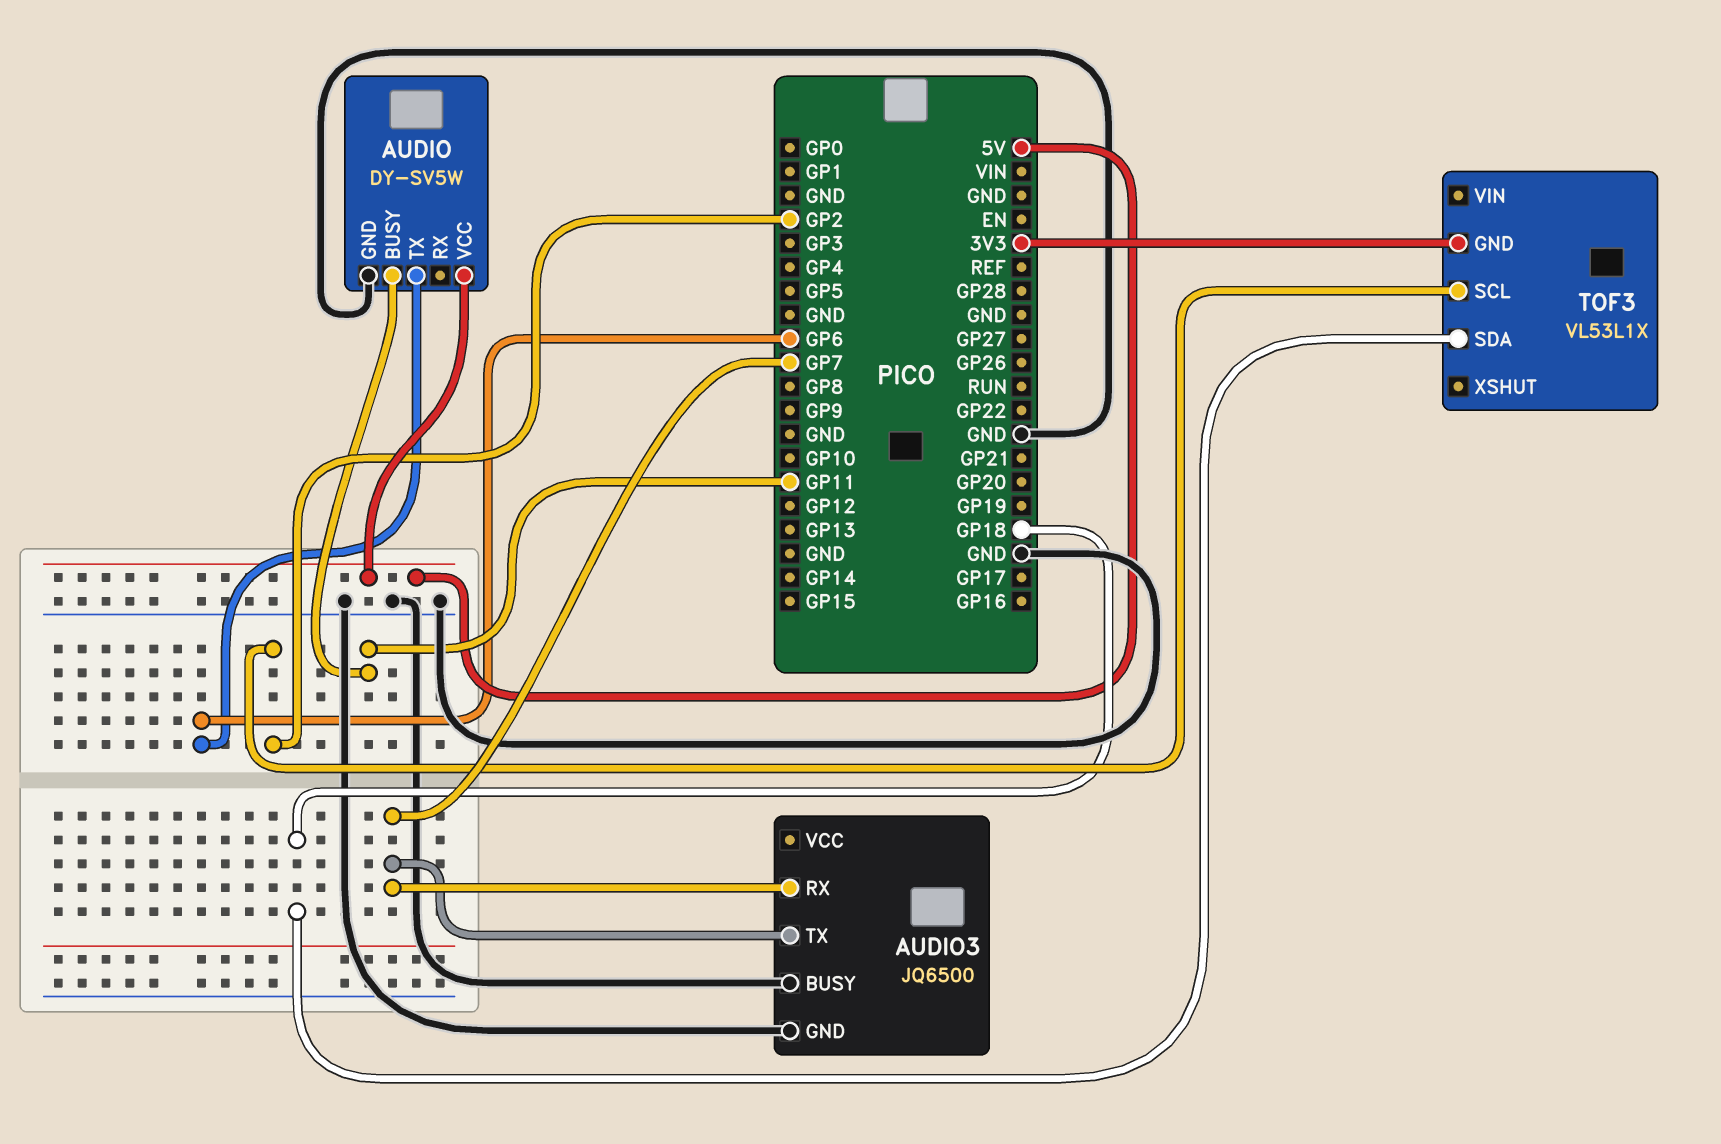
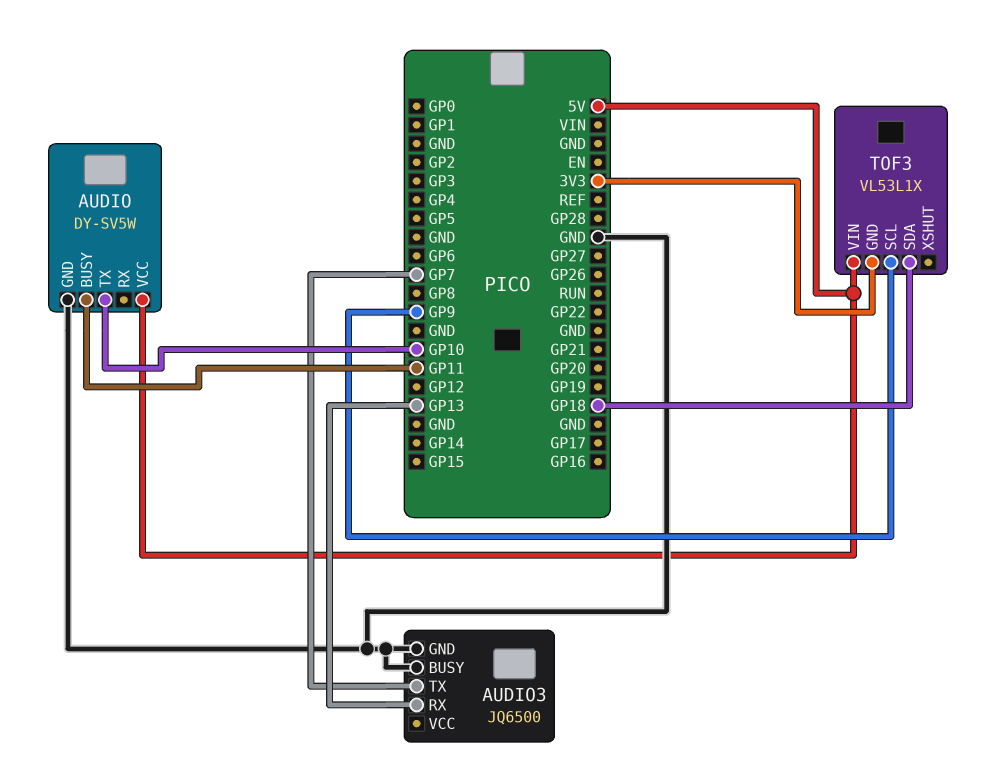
AUDIO pin TX: GP6 -> GP10
AUDIO3 pin RX: GP7 -> GP13
TOF3 pin SCL: GP2 -> GP9
TOF3 pin VIN: none -> 5V

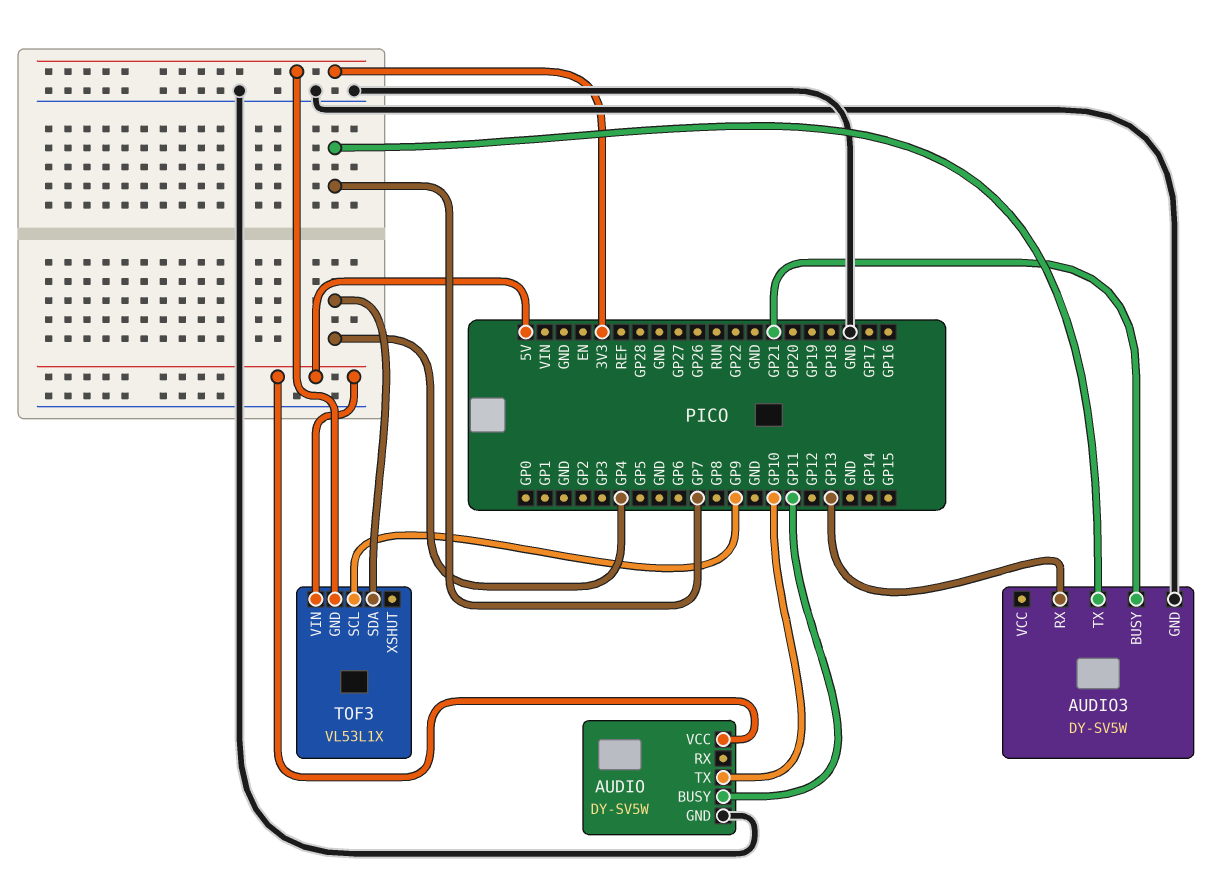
AUDIO3: JQ6500 -> DY-SV5W
AUDIO3 pin BUSY: GND -> GP21
TOF3 pin SDA: GP18 -> GP4

